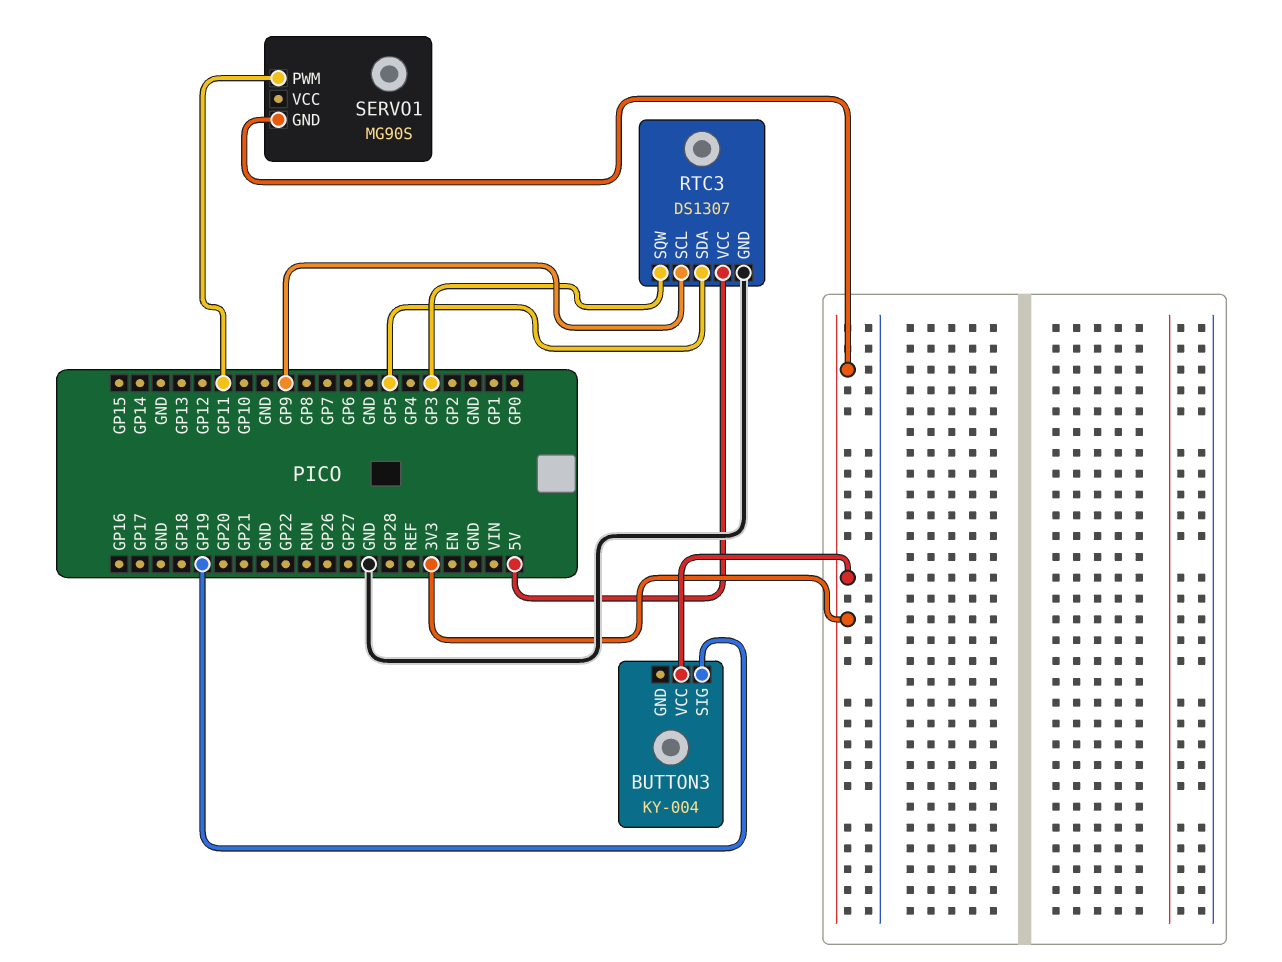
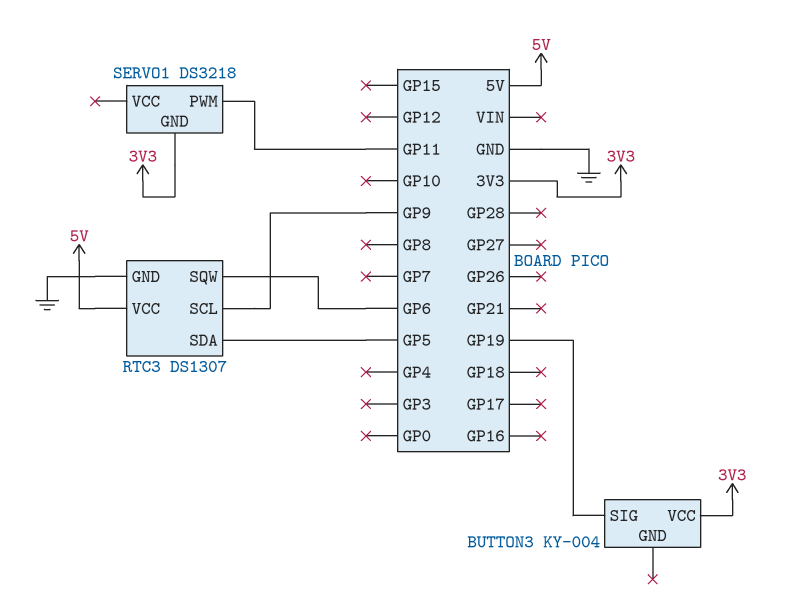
RTC3 pin SQW: GP3 -> GP6
SERVO1: MG90S -> DS3218

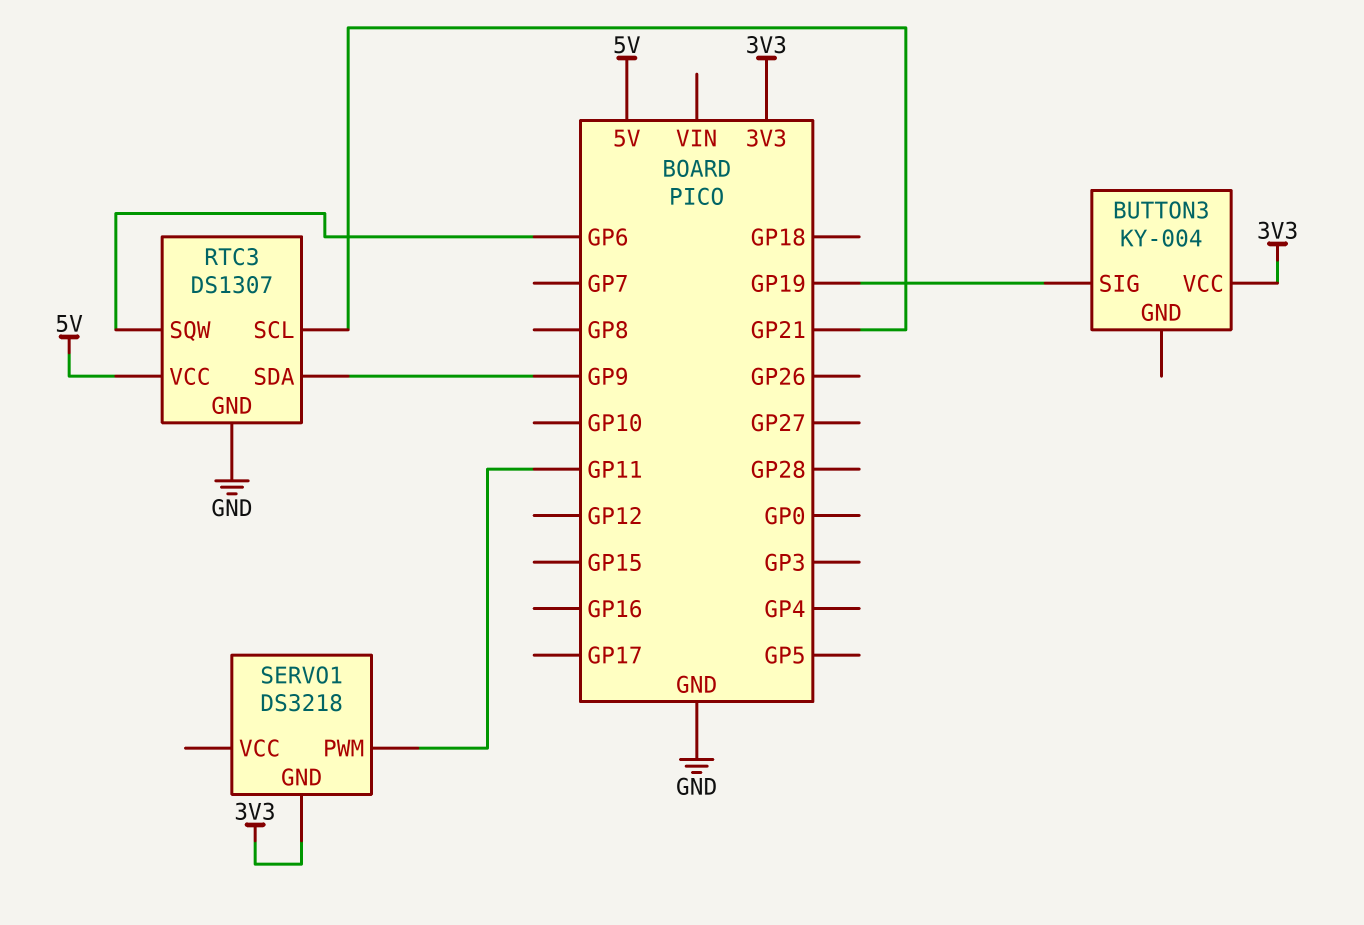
RTC3 pin SCL: GP9 -> GP21
RTC3 pin SDA: GP5 -> GP9

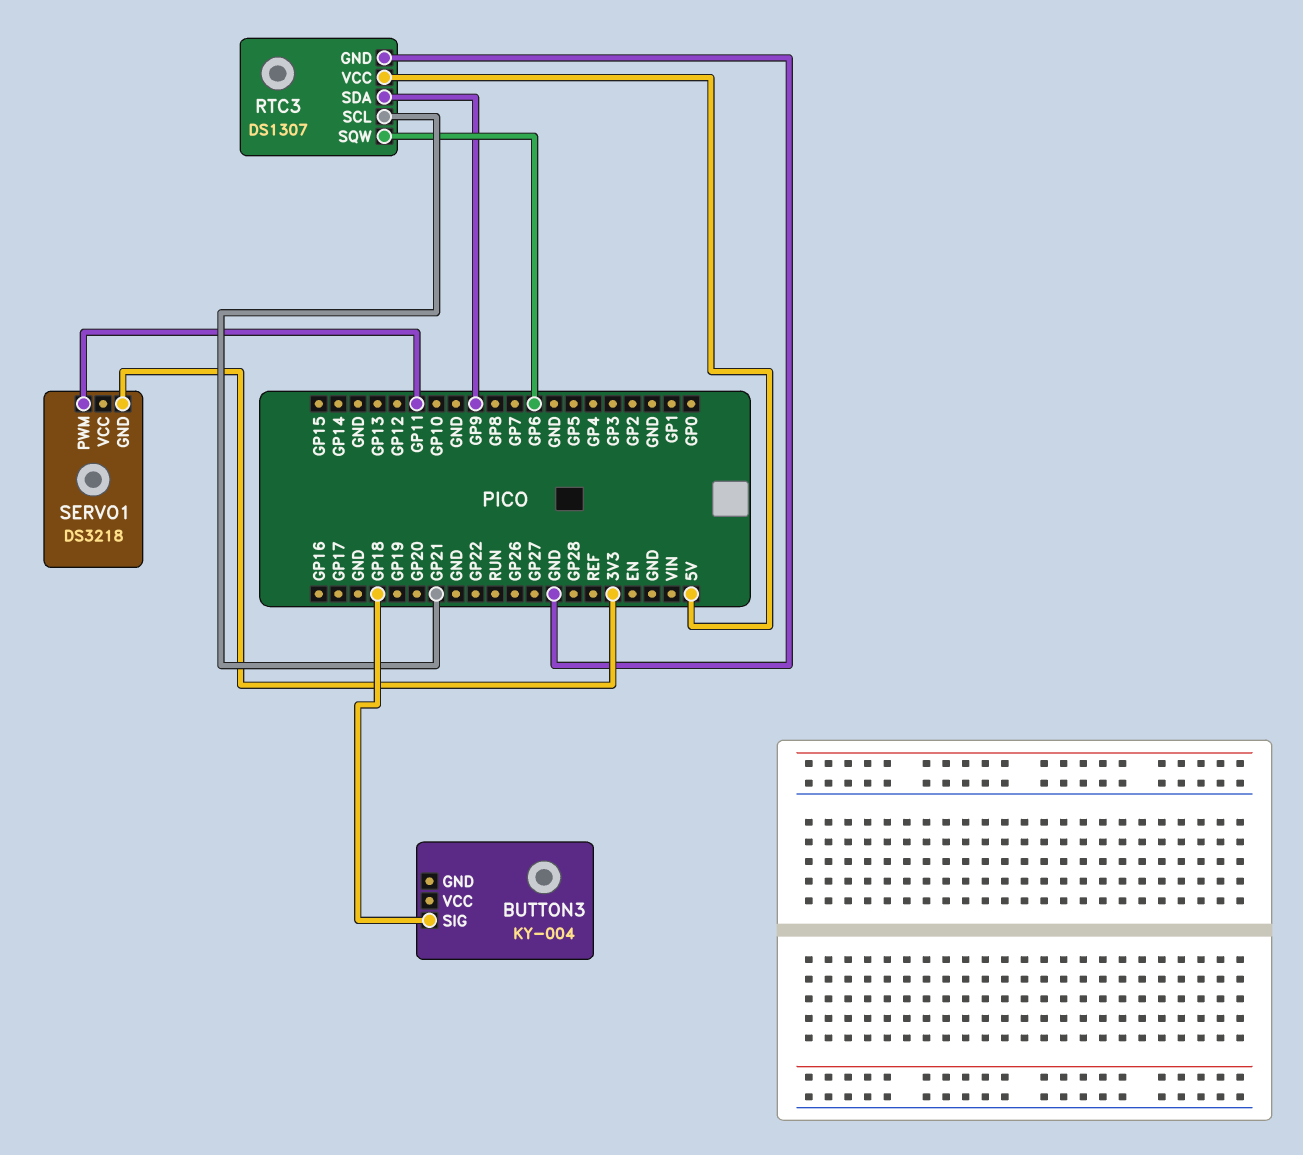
BUTTON3 pin SIG: GP19 -> GP18
BUTTON3 pin VCC: 3V3 -> none

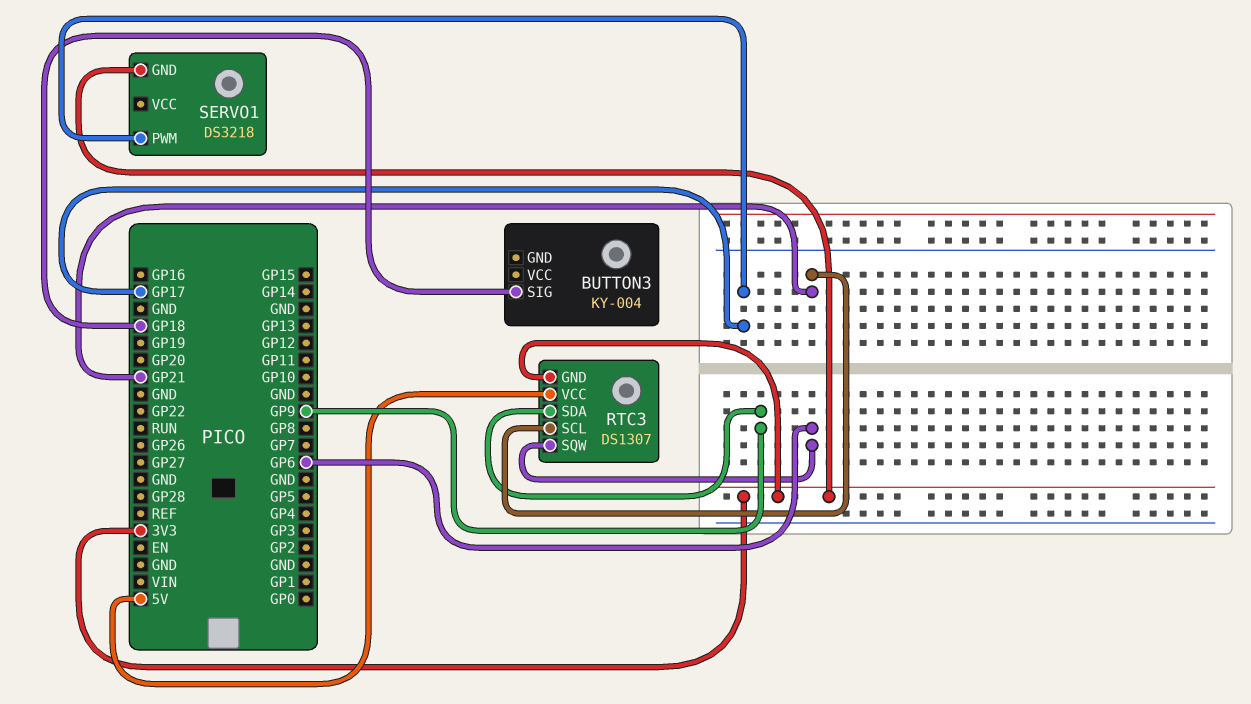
RTC3 pin GND: GND -> 3V3
SERVO1 pin PWM: GP11 -> GP17

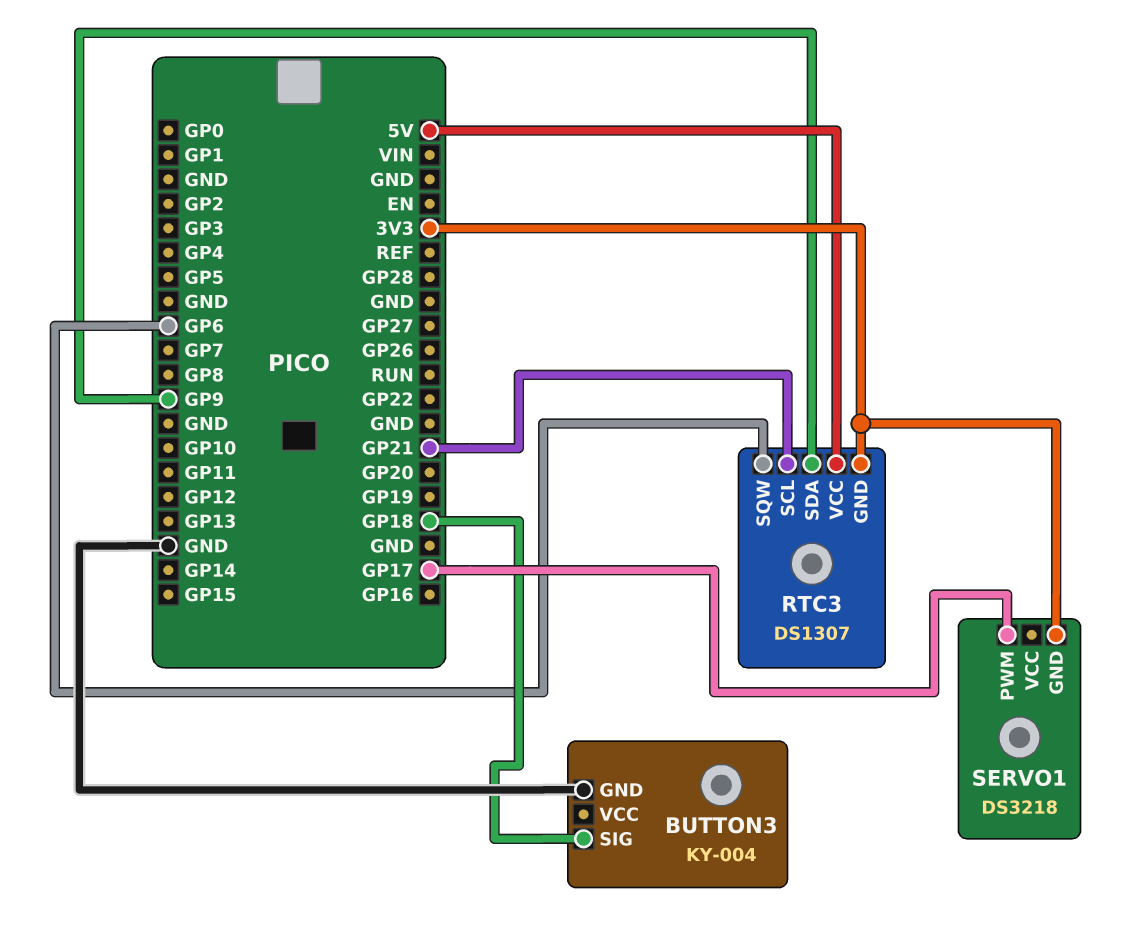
BUTTON3 pin GND: none -> GND

